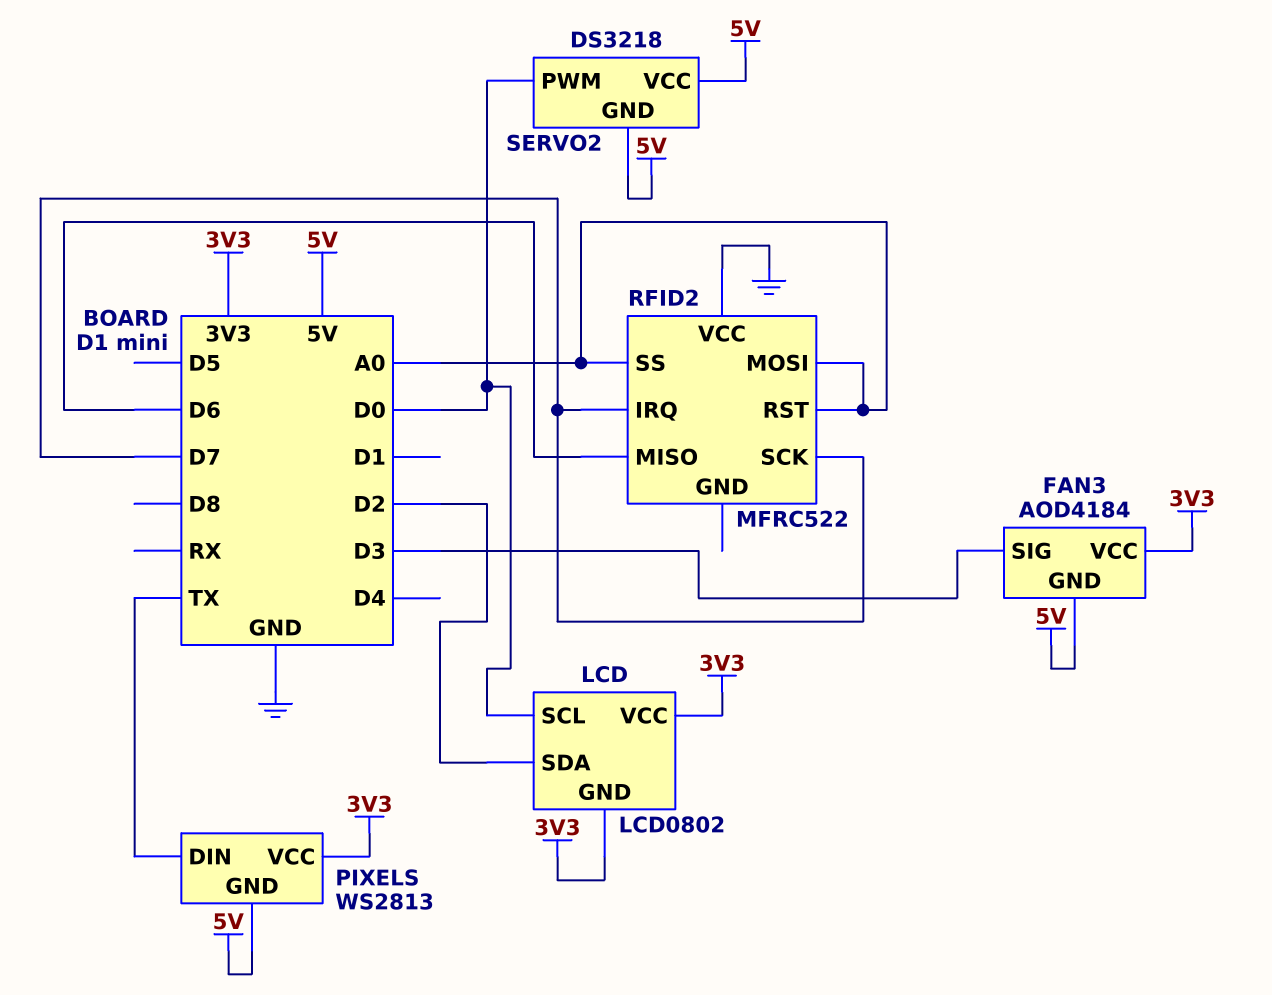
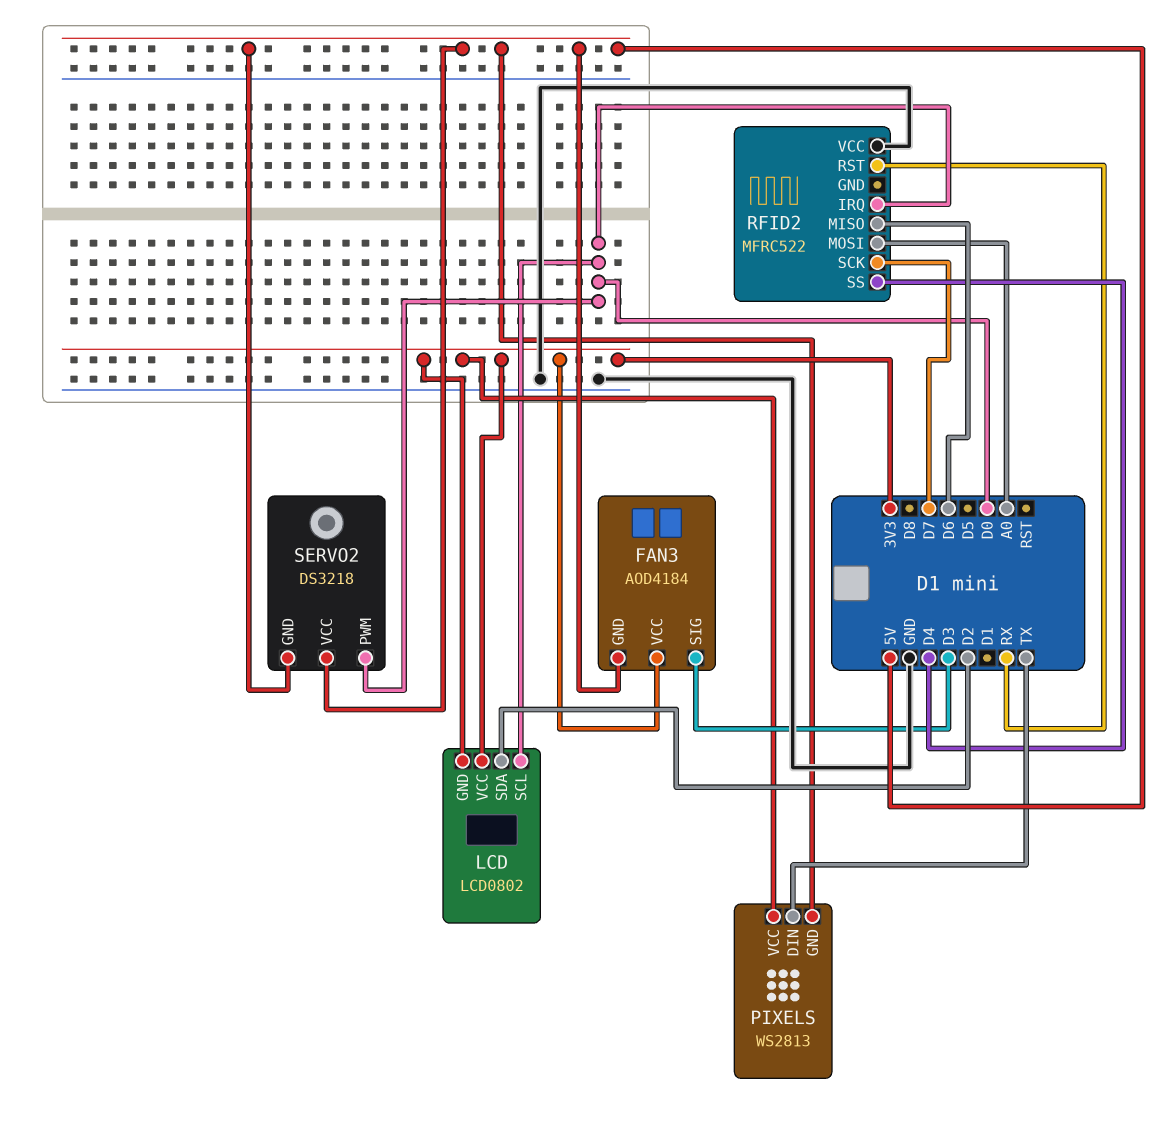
RFID2 pin IRQ: D7 -> D0
RFID2 pin RST: A0 -> RX
RFID2 pin SS: A0 -> D4

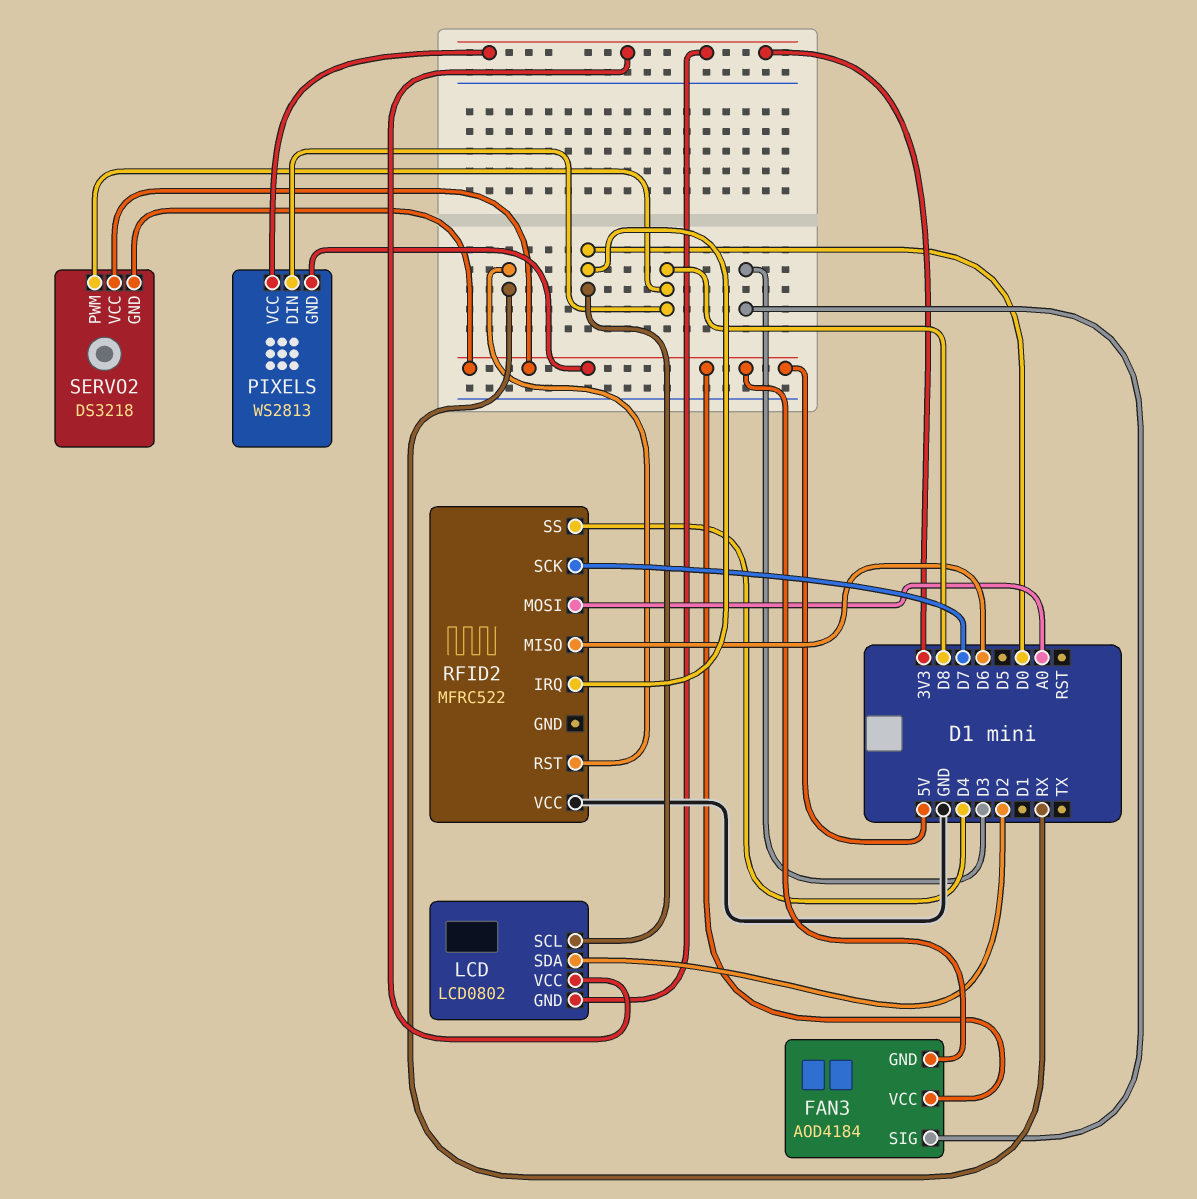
FAN3 pin VCC: 3V3 -> 5V
PIXELS pin DIN: TX -> D8
SERVO2 pin PWM: D0 -> D8

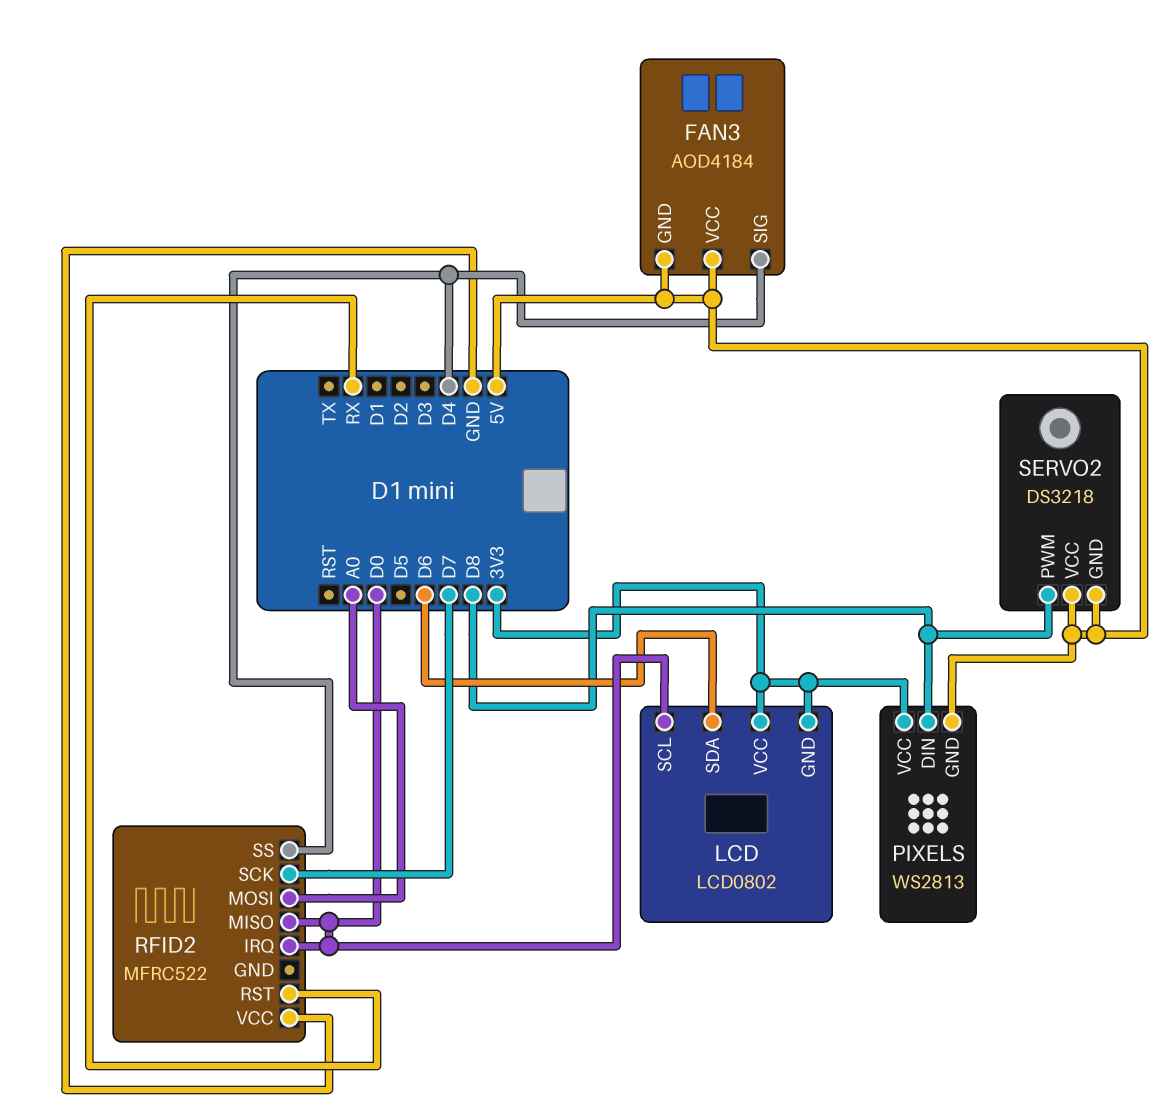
FAN3 pin SIG: D3 -> D4
LCD pin SDA: D2 -> D6
RFID2 pin MISO: D6 -> D0

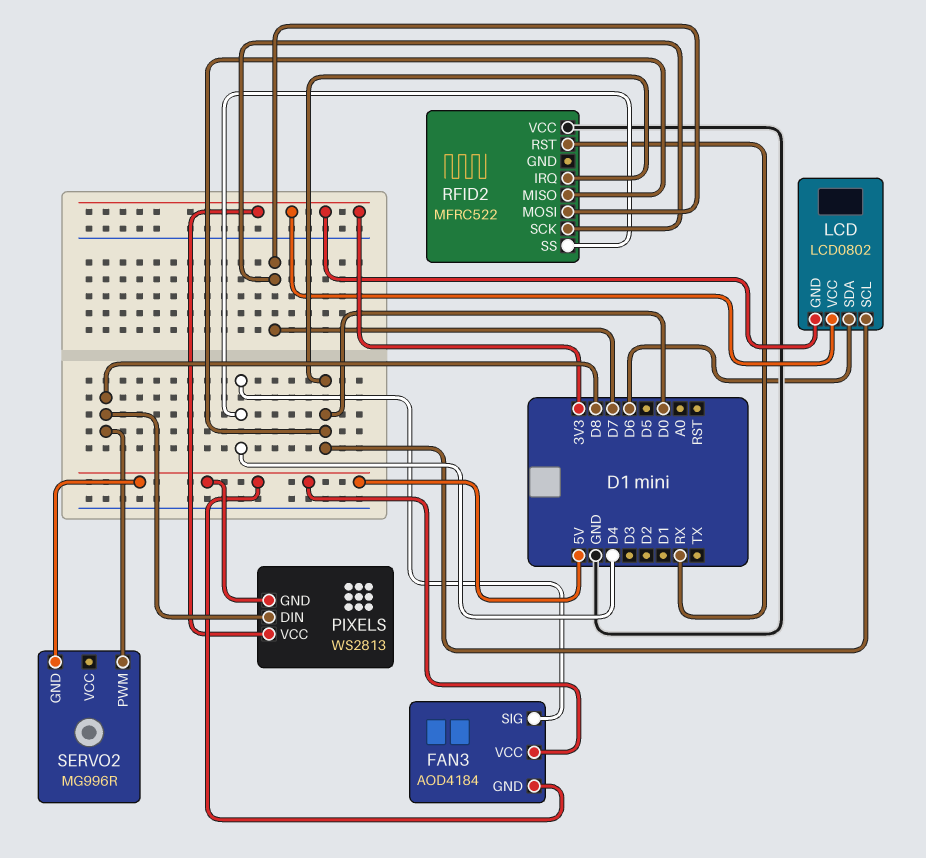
RFID2 pin MOSI: A0 -> D7
SERVO2: DS3218 -> MG996R
SERVO2 pin VCC: 5V -> none

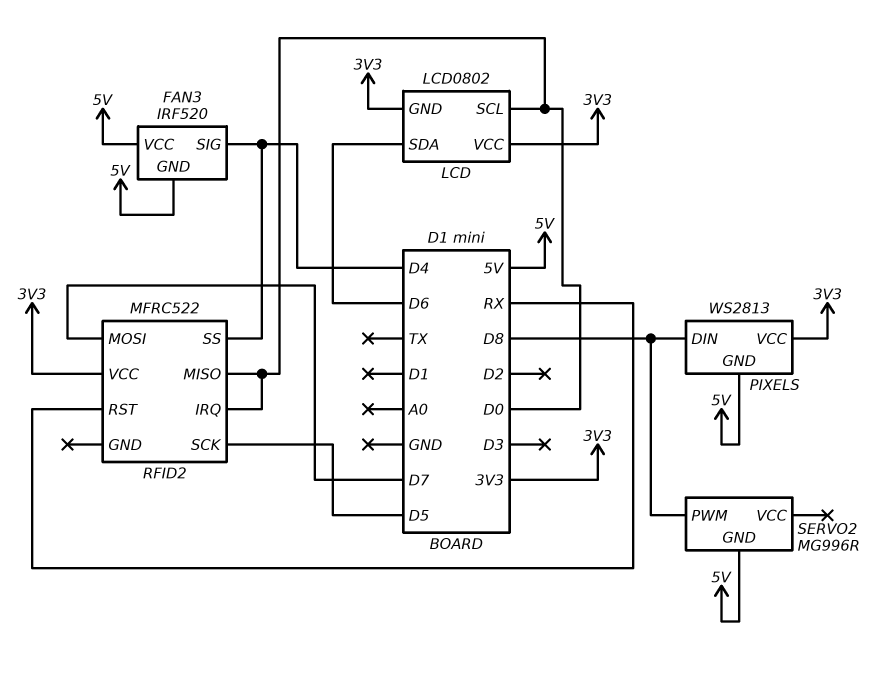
FAN3: AOD4184 -> IRF520
RFID2 pin SCK: D7 -> D5
RFID2 pin VCC: GND -> 3V3

